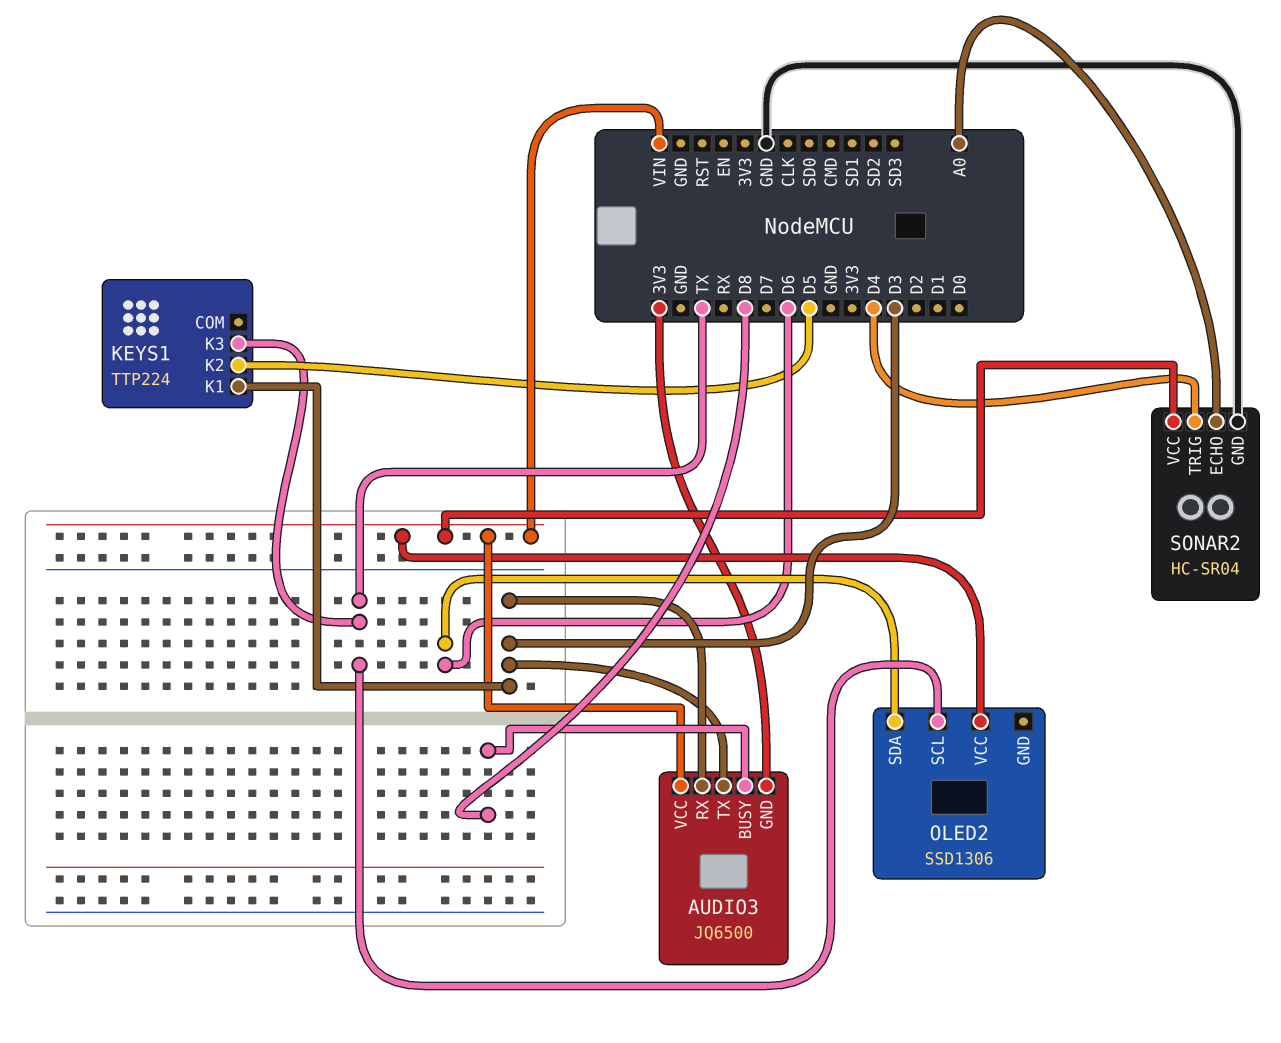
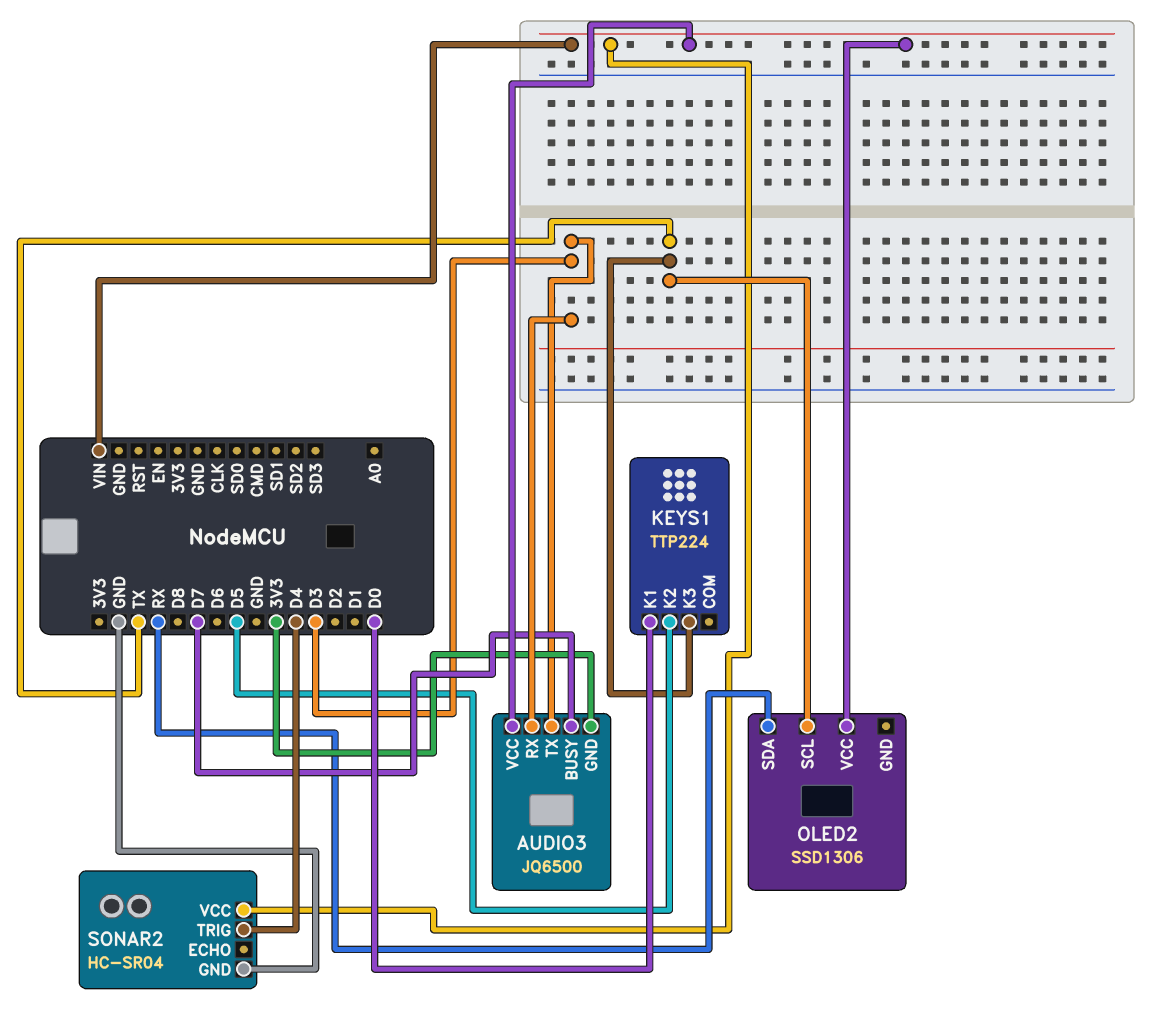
AUDIO3 pin BUSY: D8 -> D7
KEYS1 pin K1: D3 -> D0
OLED2 pin SDA: D6 -> RX
SONAR2 pin ECHO: A0 -> none

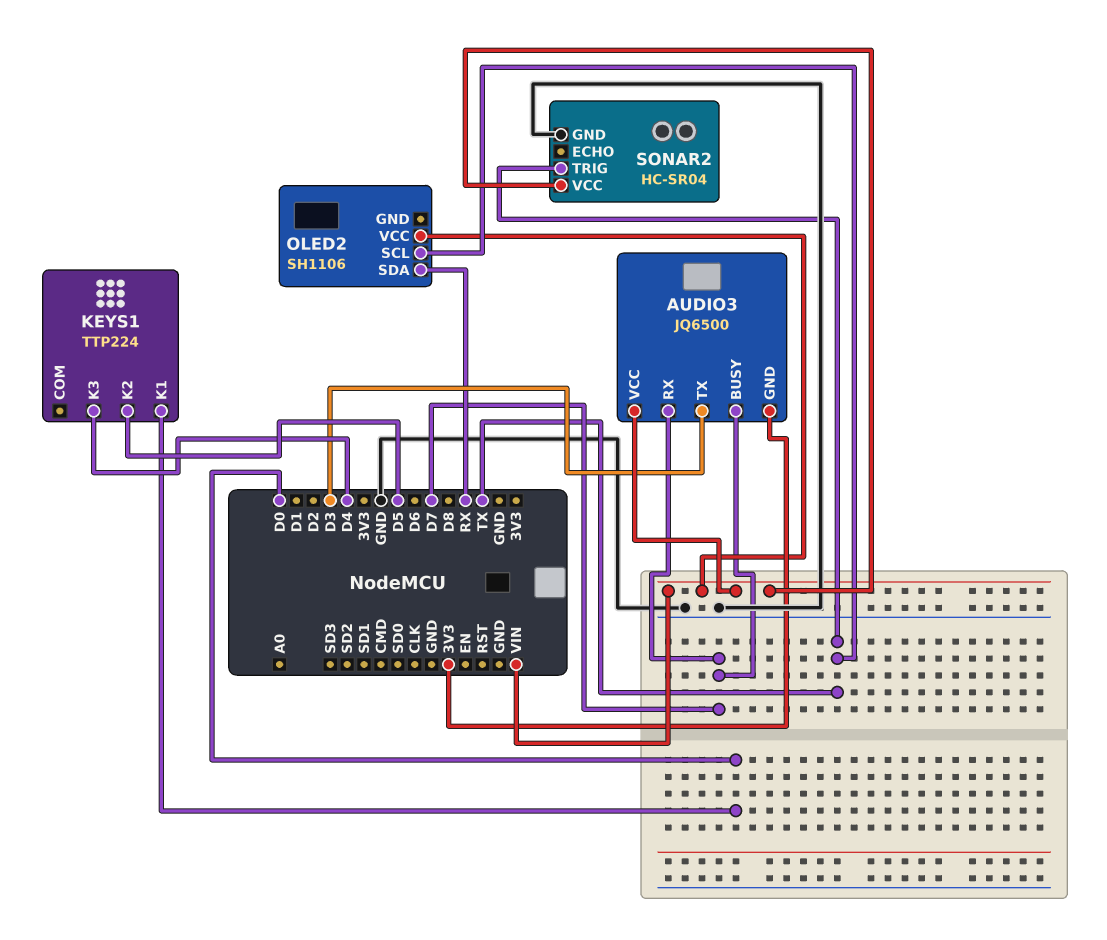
AUDIO3 pin RX: D3 -> D7
KEYS1 pin K3: TX -> D4
OLED2: SSD1306 -> SH1106
SONAR2 pin TRIG: D4 -> TX

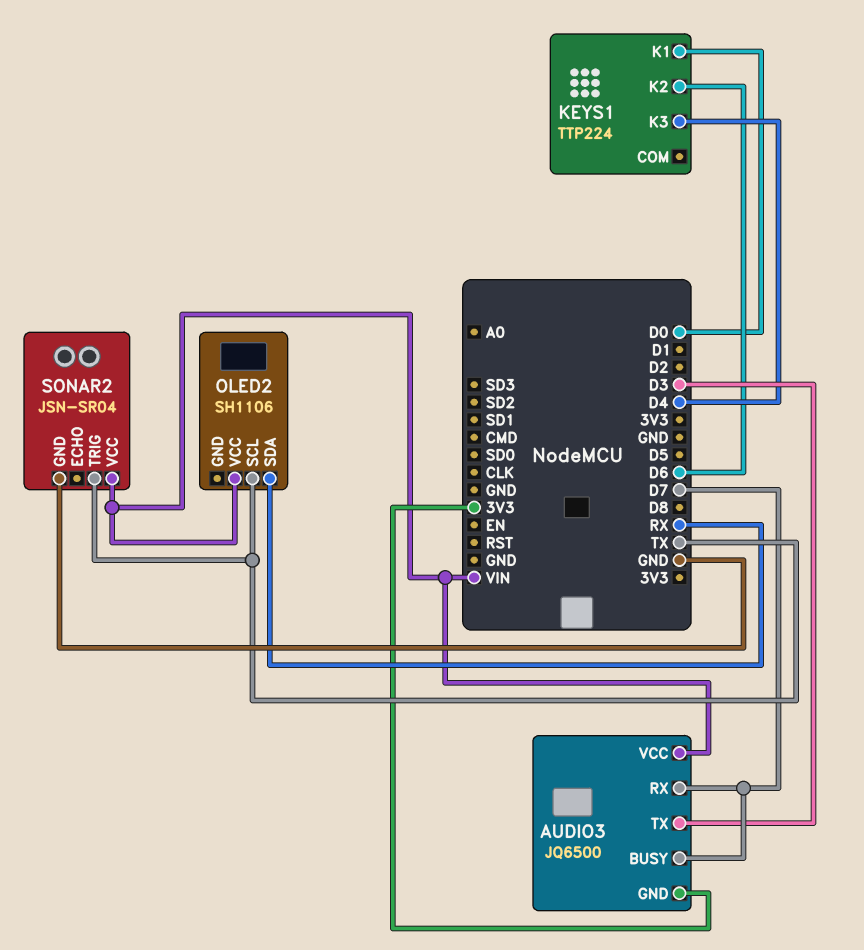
KEYS1 pin K2: D5 -> D6
SONAR2: HC-SR04 -> JSN-SR04

